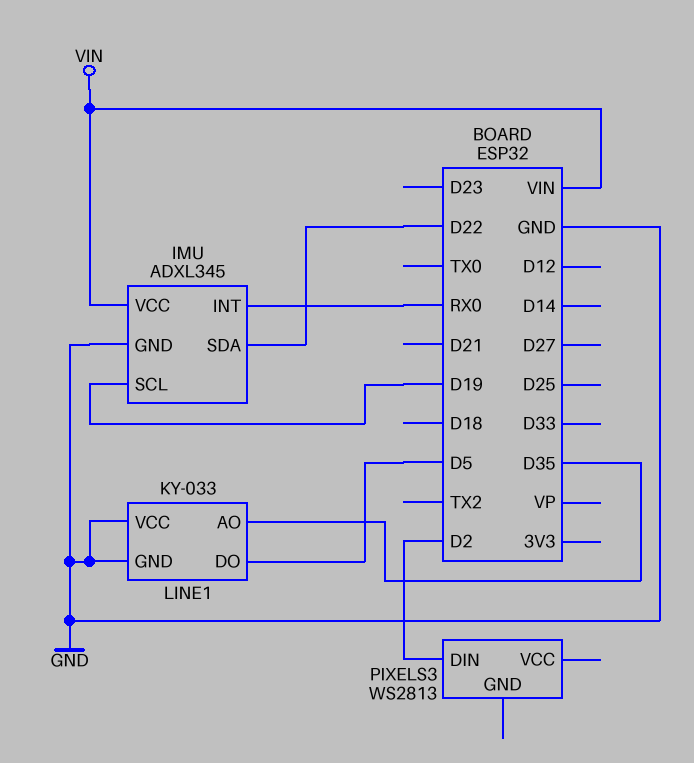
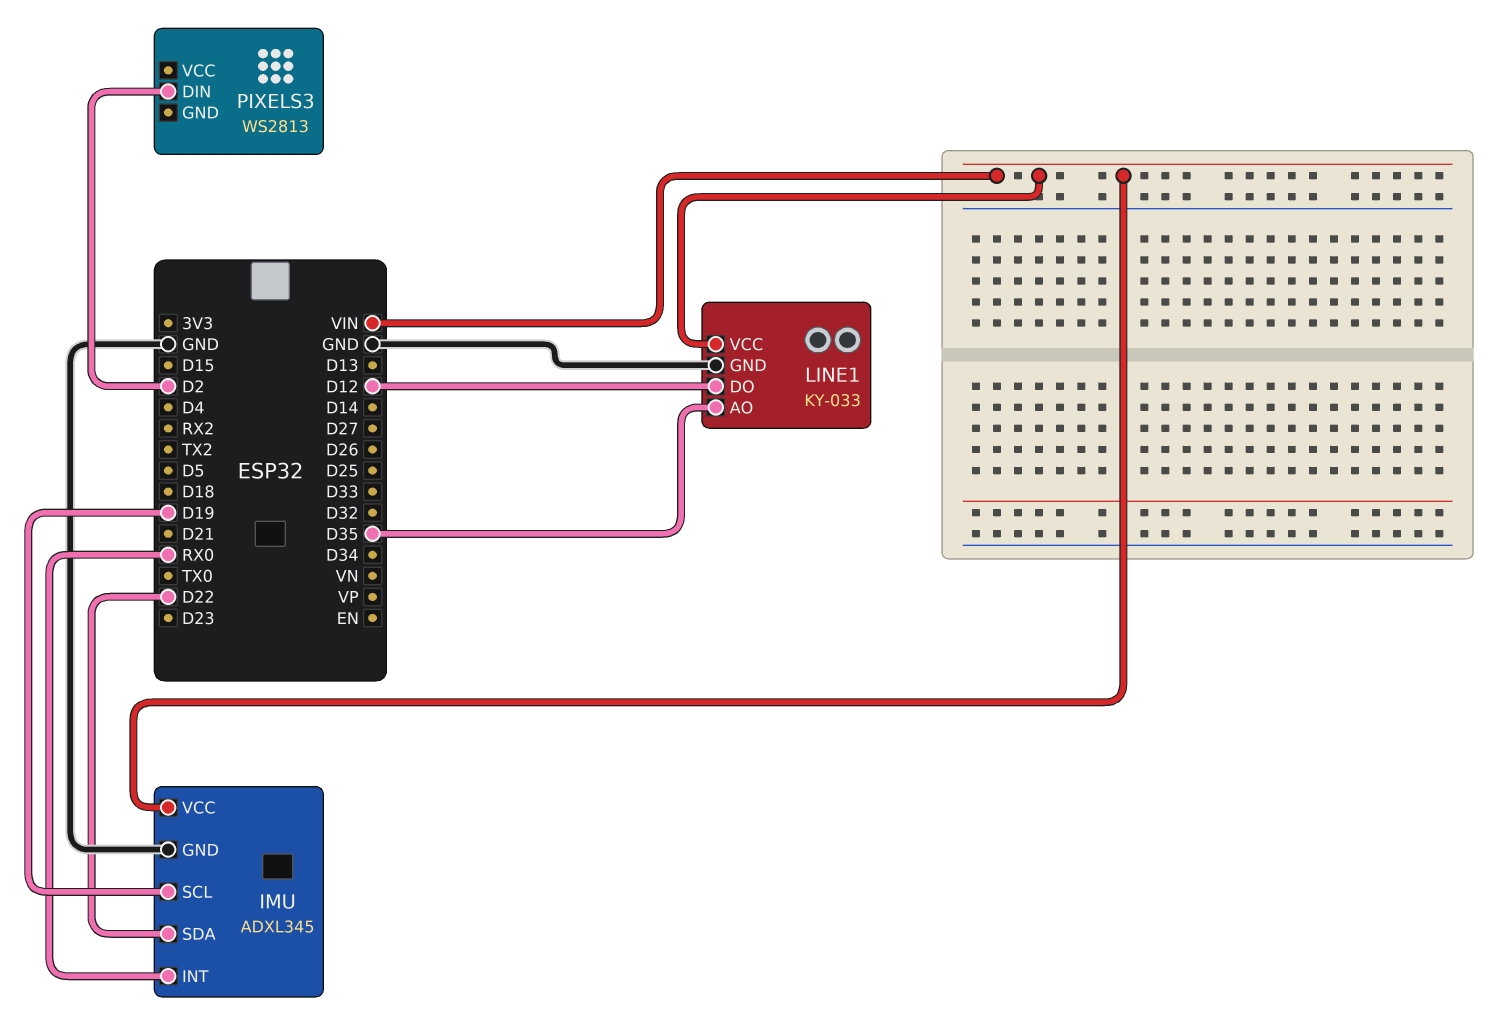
LINE1 pin DO: D5 -> D12
LINE1 pin VCC: GND -> VIN

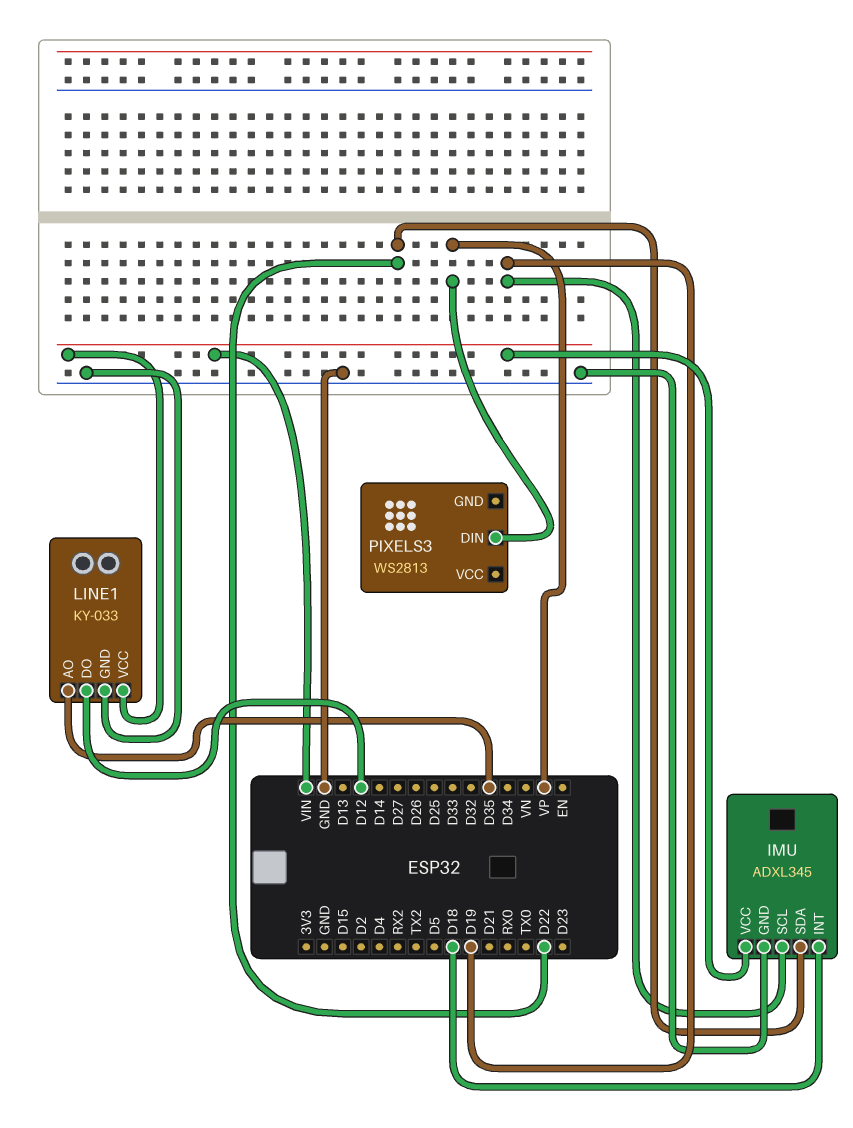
IMU pin INT: RX0 -> D18
PIXELS3 pin DIN: D2 -> VP

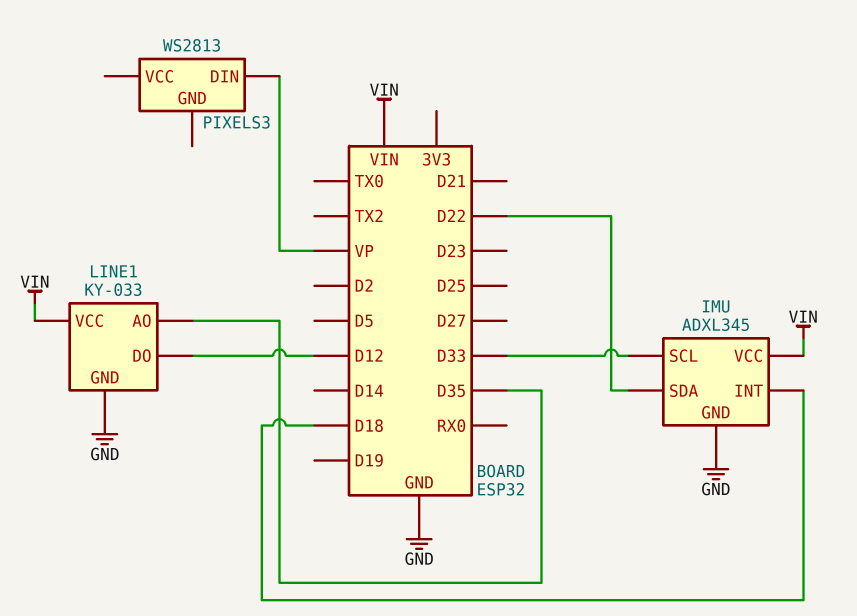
IMU pin SCL: D19 -> D33

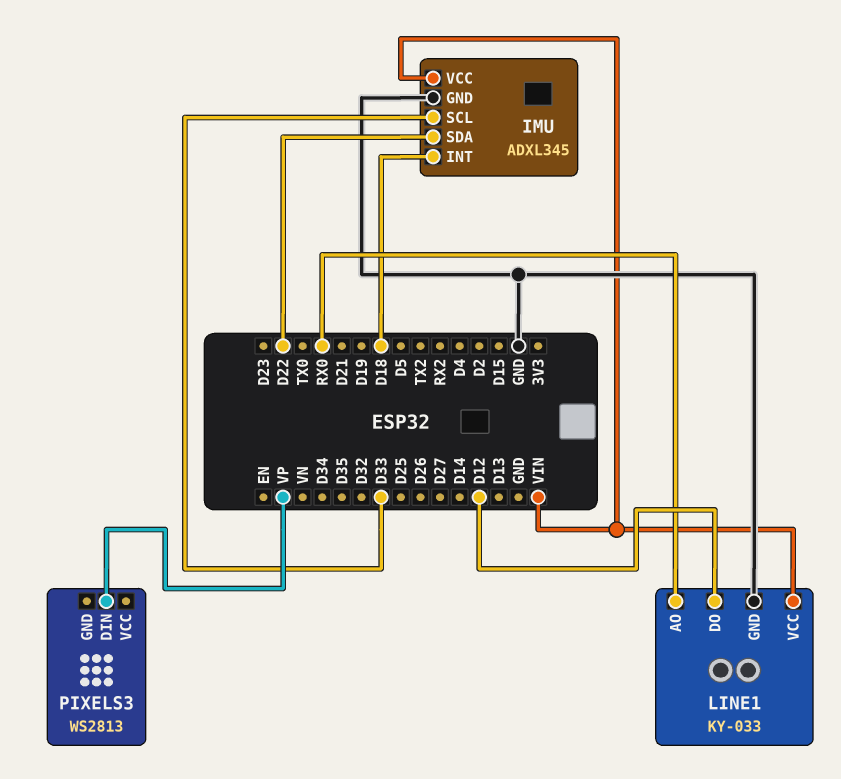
LINE1 pin AO: D35 -> RX0

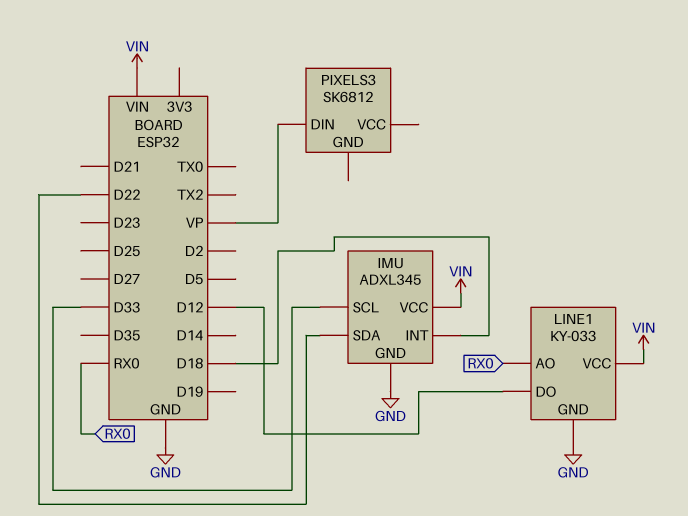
PIXELS3: WS2813 -> SK6812

